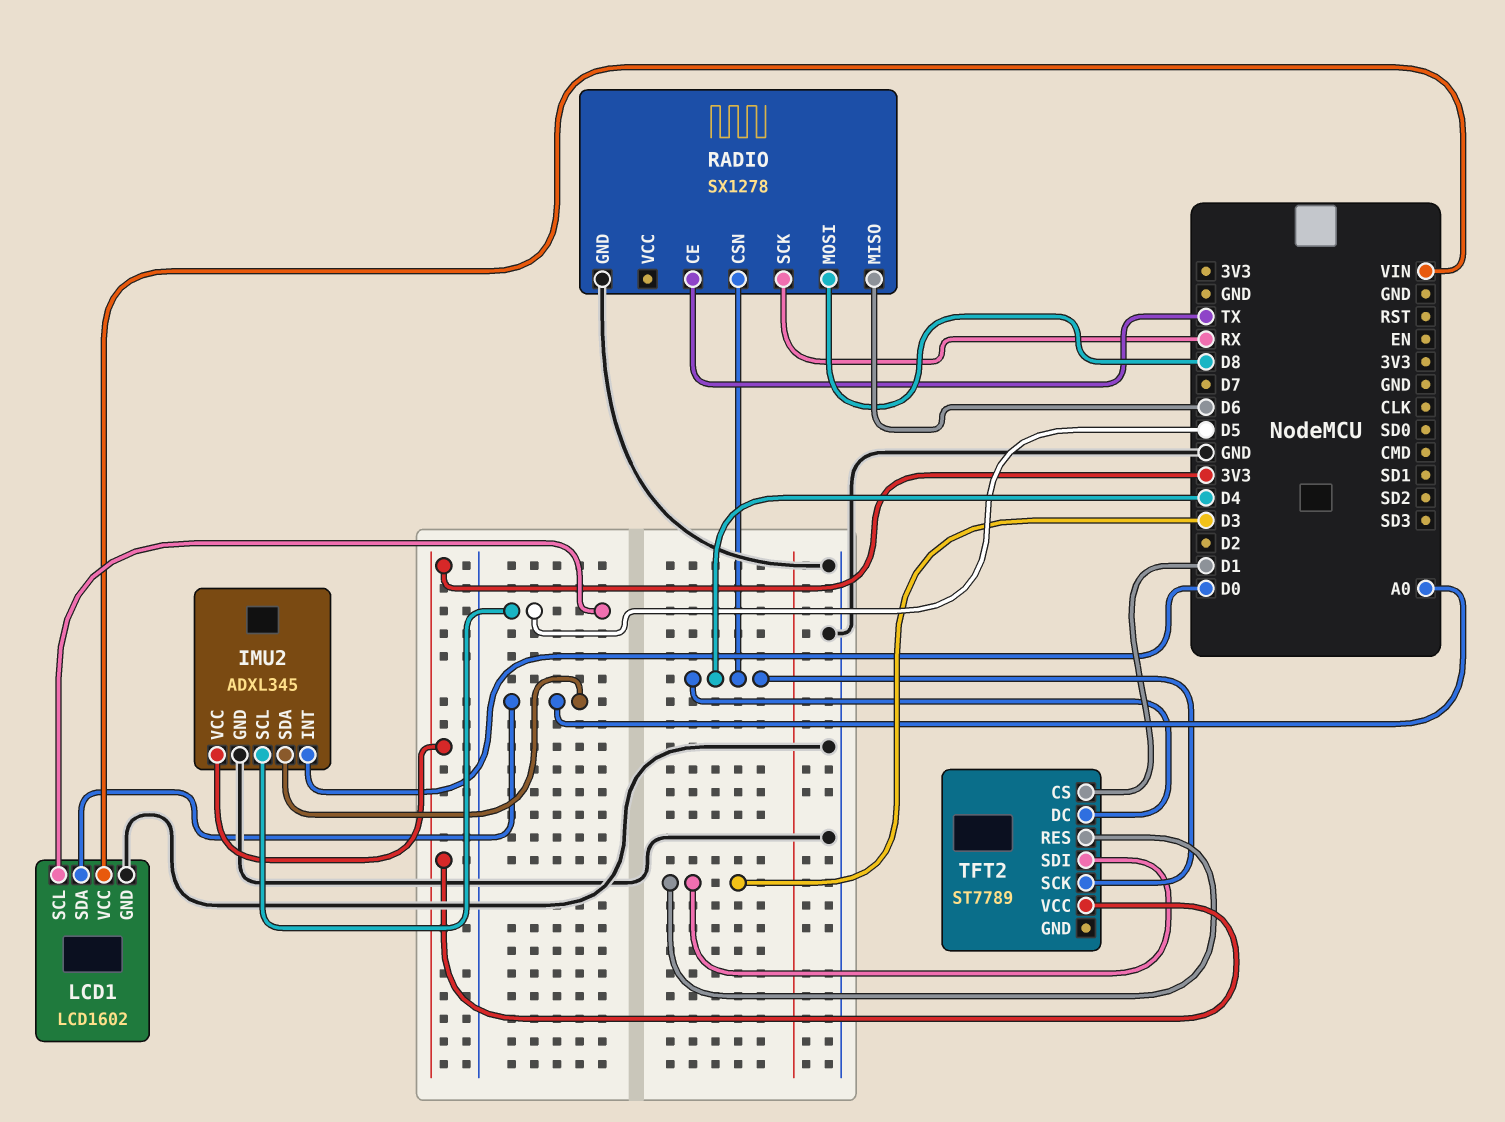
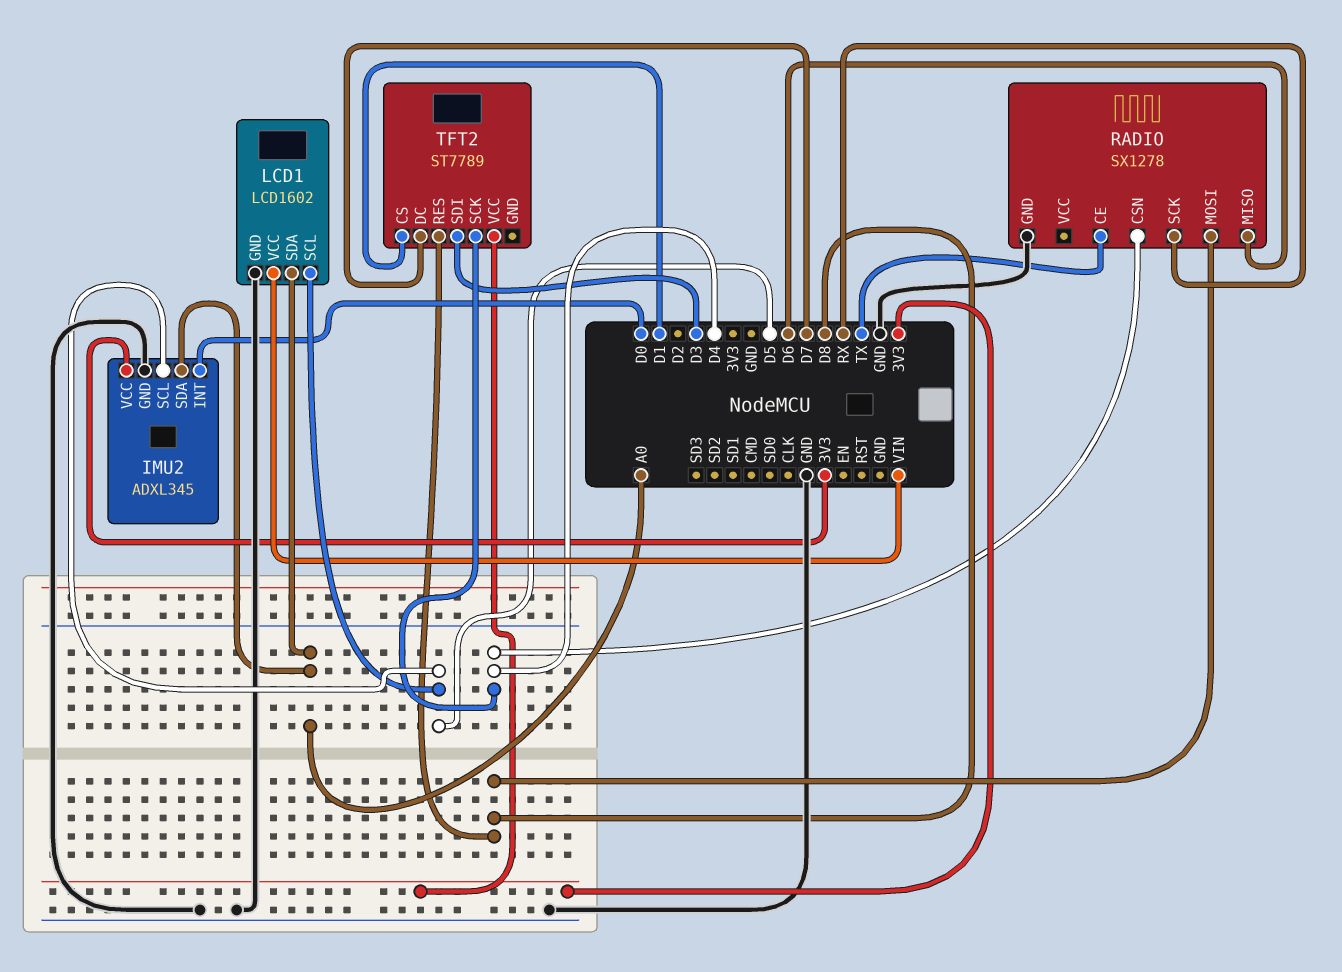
TFT2 pin DC: D4 -> D7
TFT2 pin RES: D3 -> D8

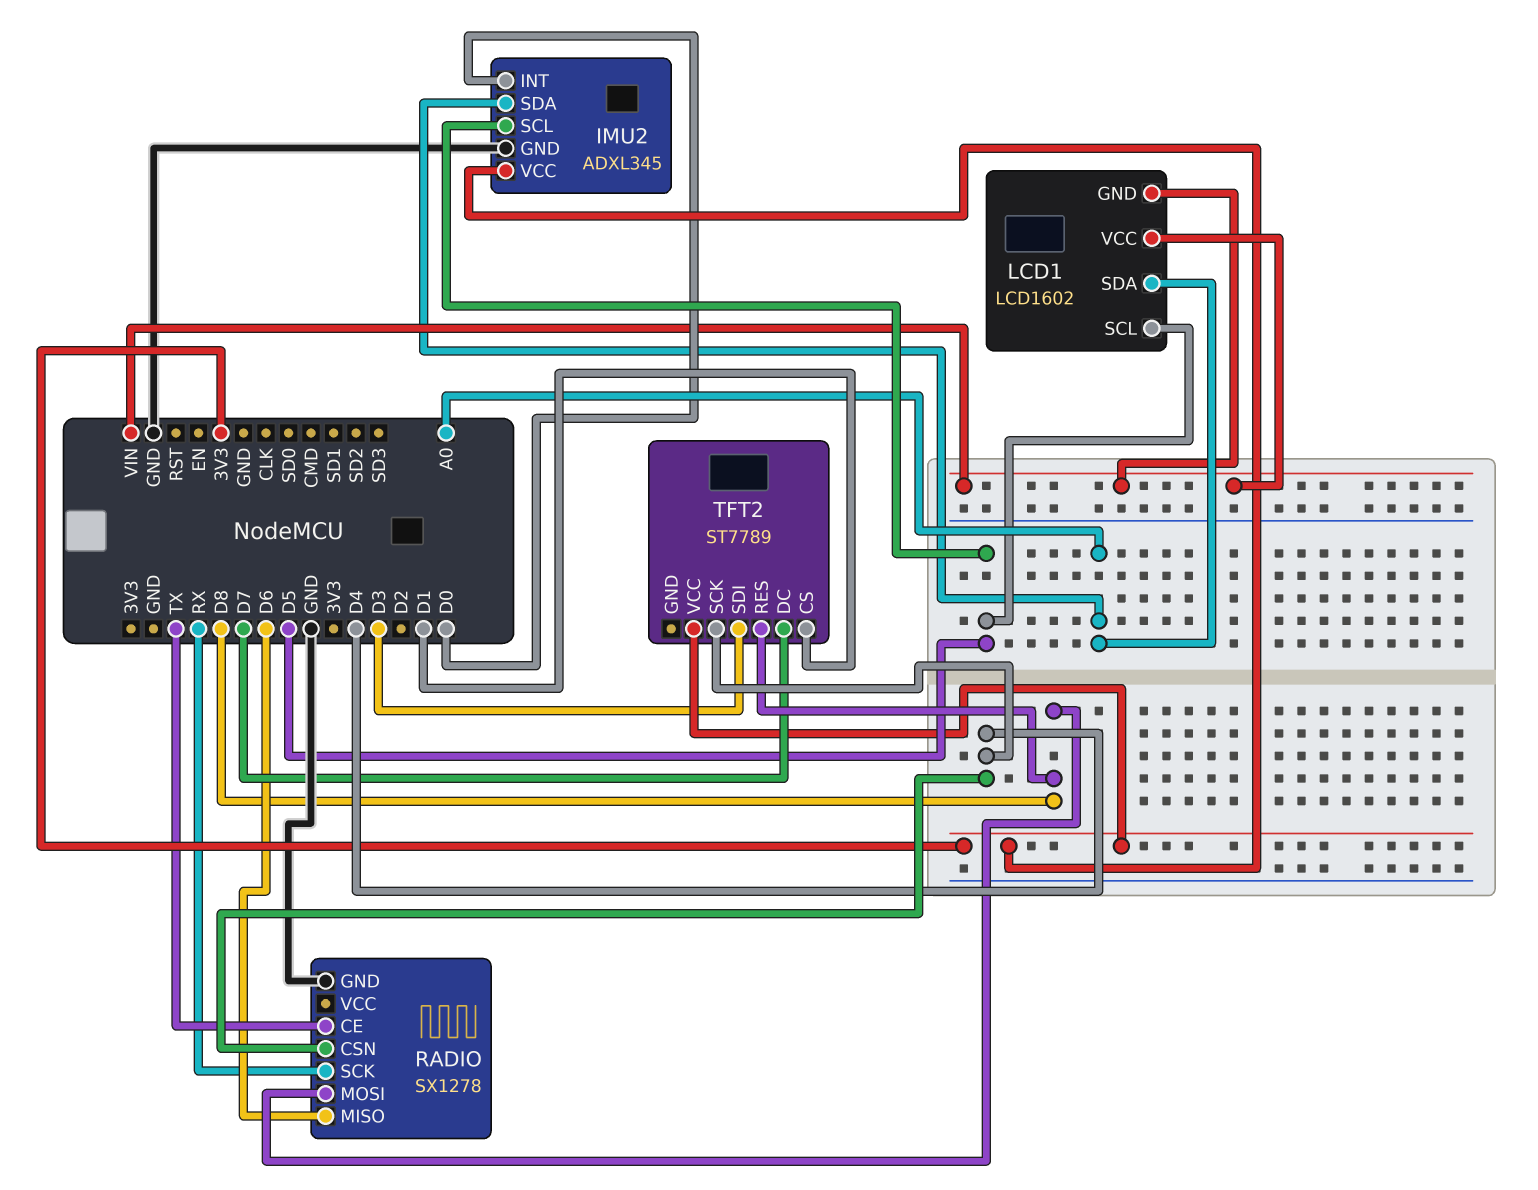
LCD1 pin GND: GND -> VIN

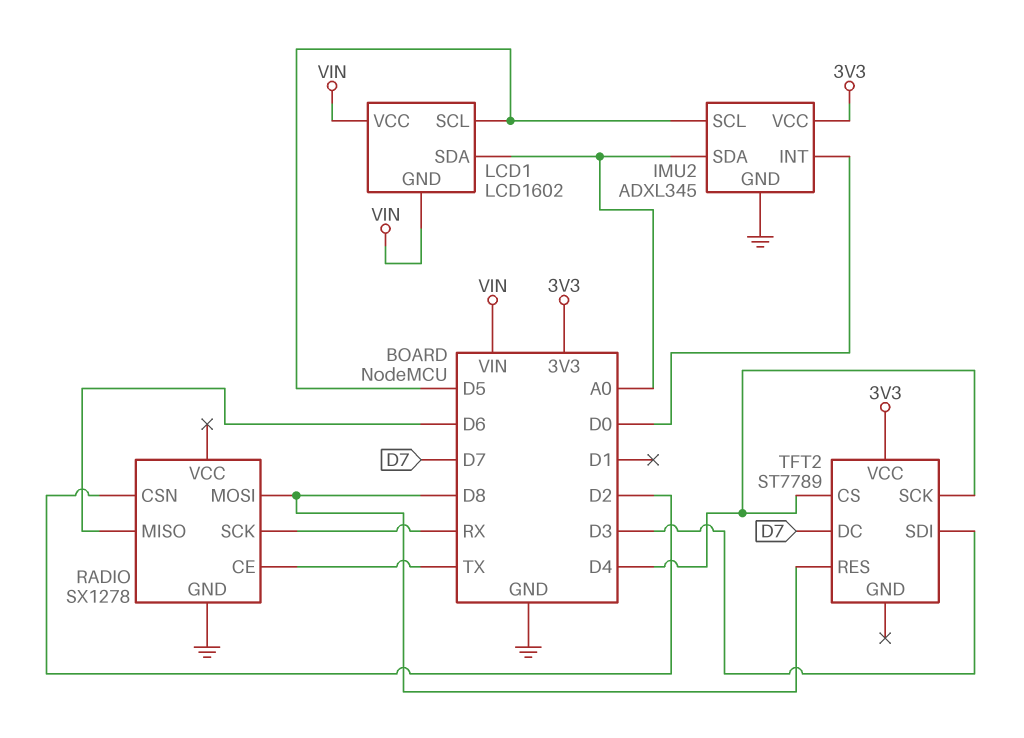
RADIO pin CSN: D4 -> D2
TFT2 pin CS: D1 -> D4

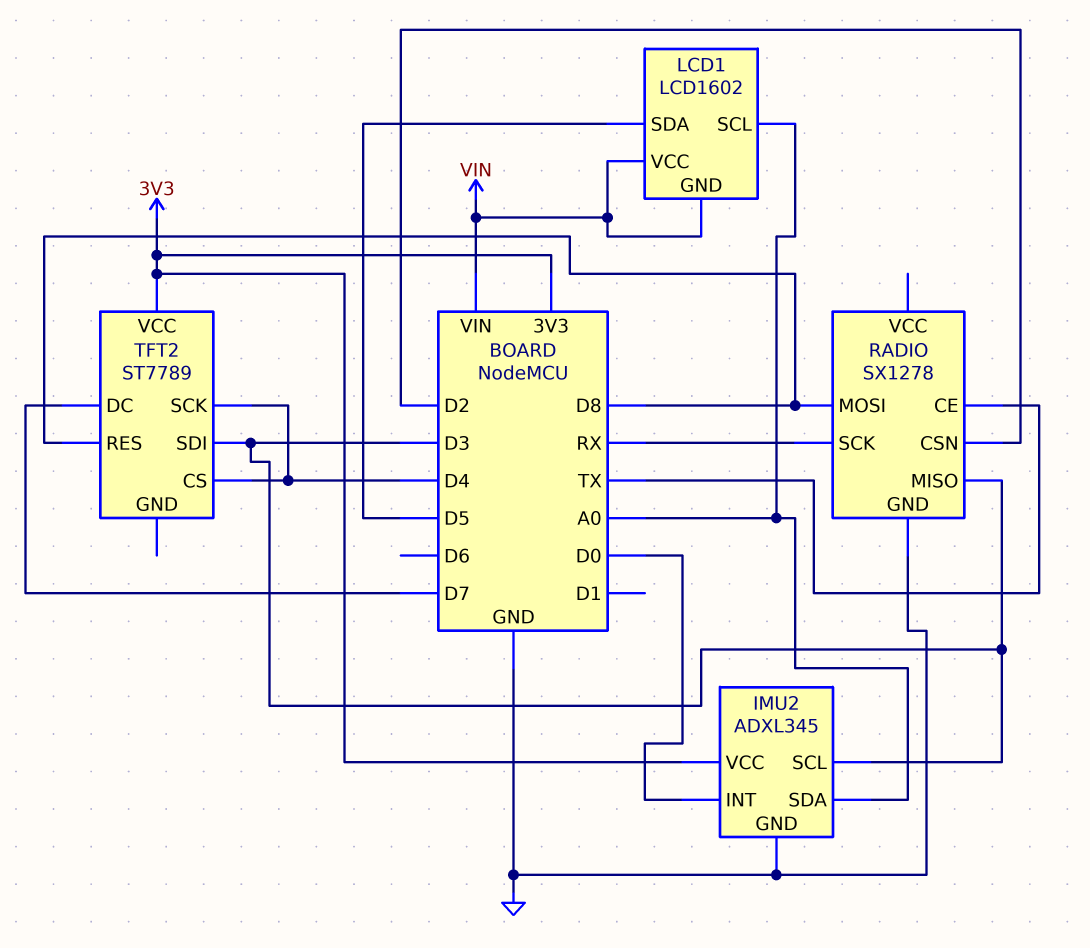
IMU2 pin SCL: D5 -> D3
LCD1 pin SCL: D5 -> A0
LCD1 pin SDA: A0 -> D5
RADIO pin MISO: D6 -> D3

